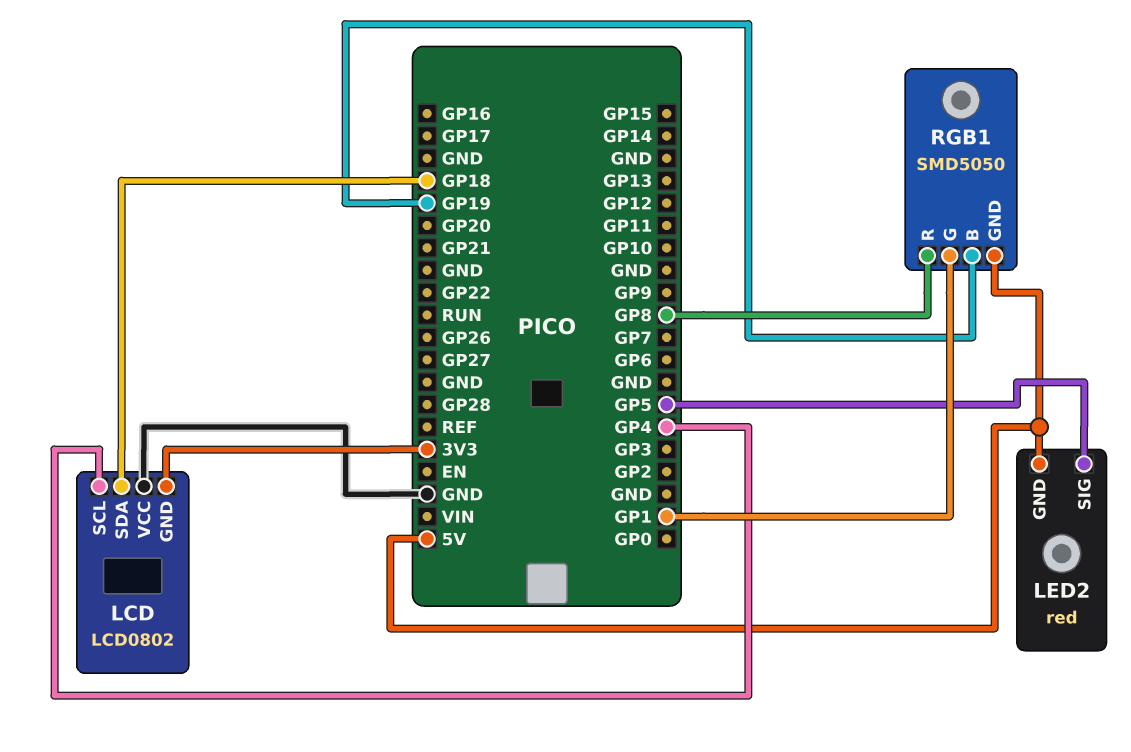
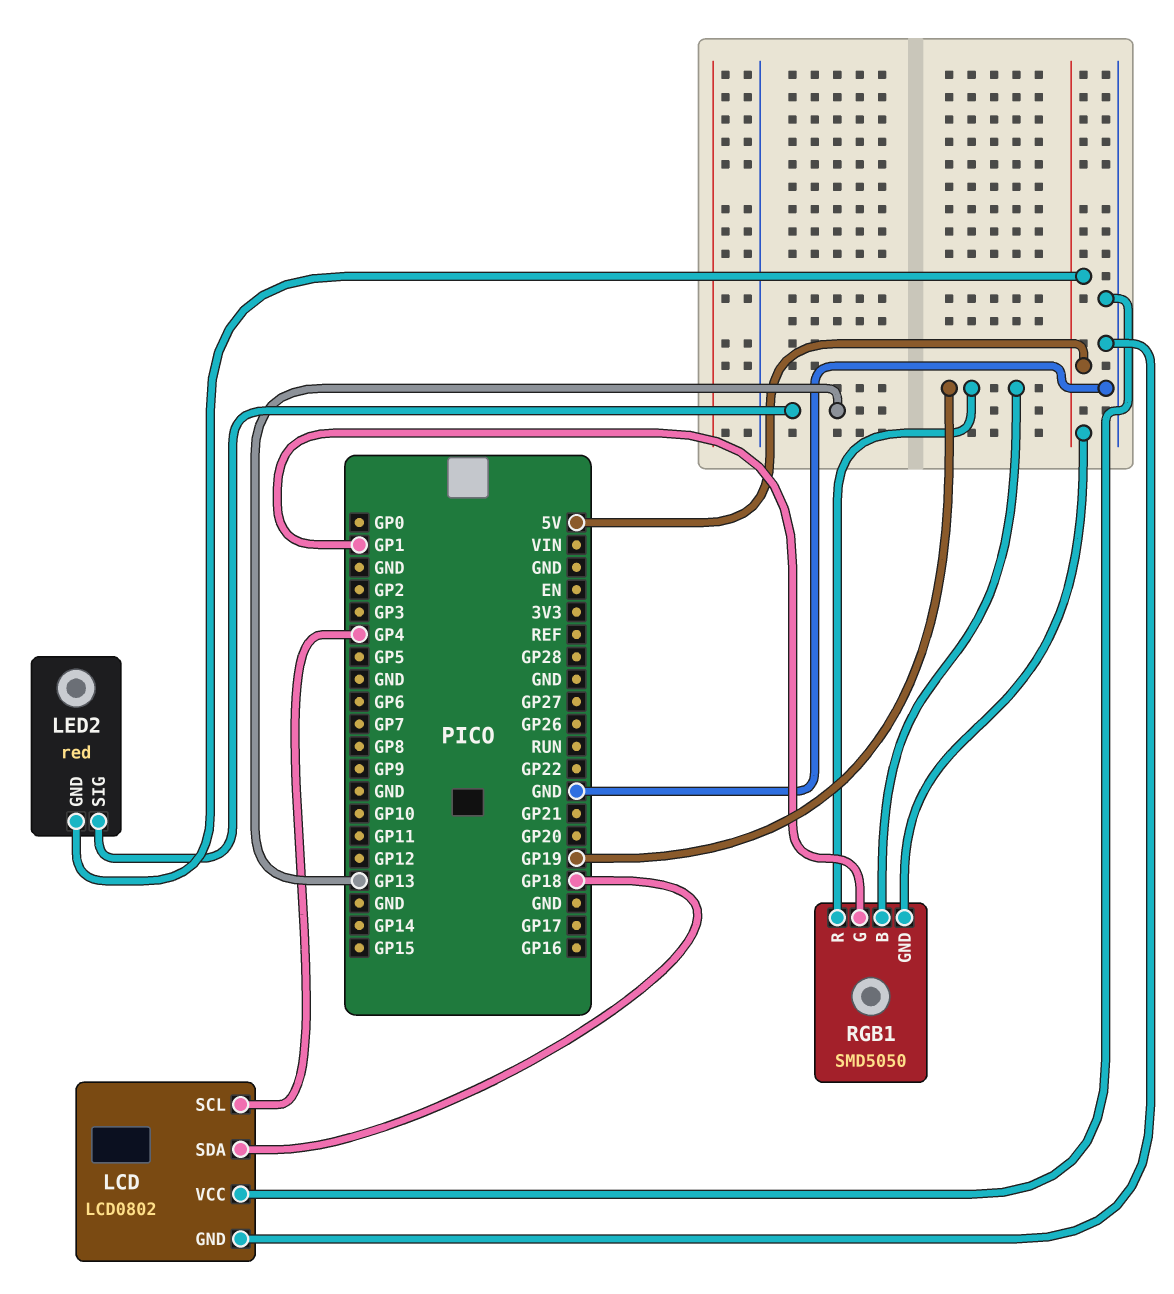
LCD pin GND: 3V3 -> GND
LED2 pin SIG: GP5 -> GP13
RGB1 pin R: GP8 -> GP19

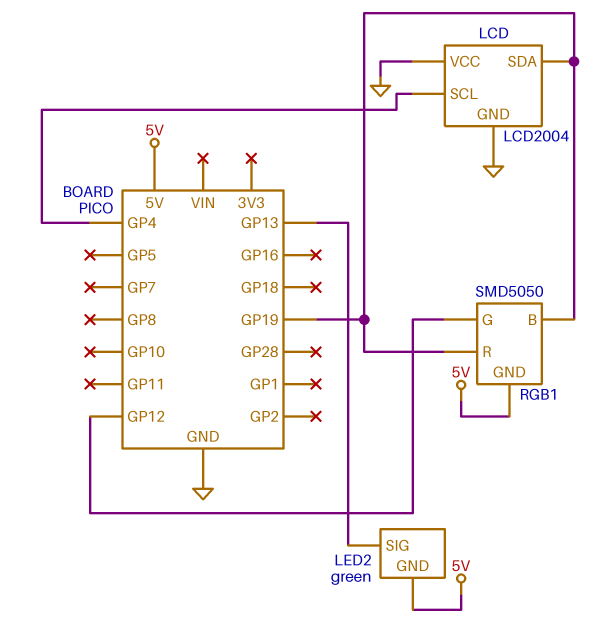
LCD: LCD0802 -> LCD2004
LCD pin SDA: GP18 -> GP19
LED2: red -> green
RGB1 pin G: GP1 -> GP12

